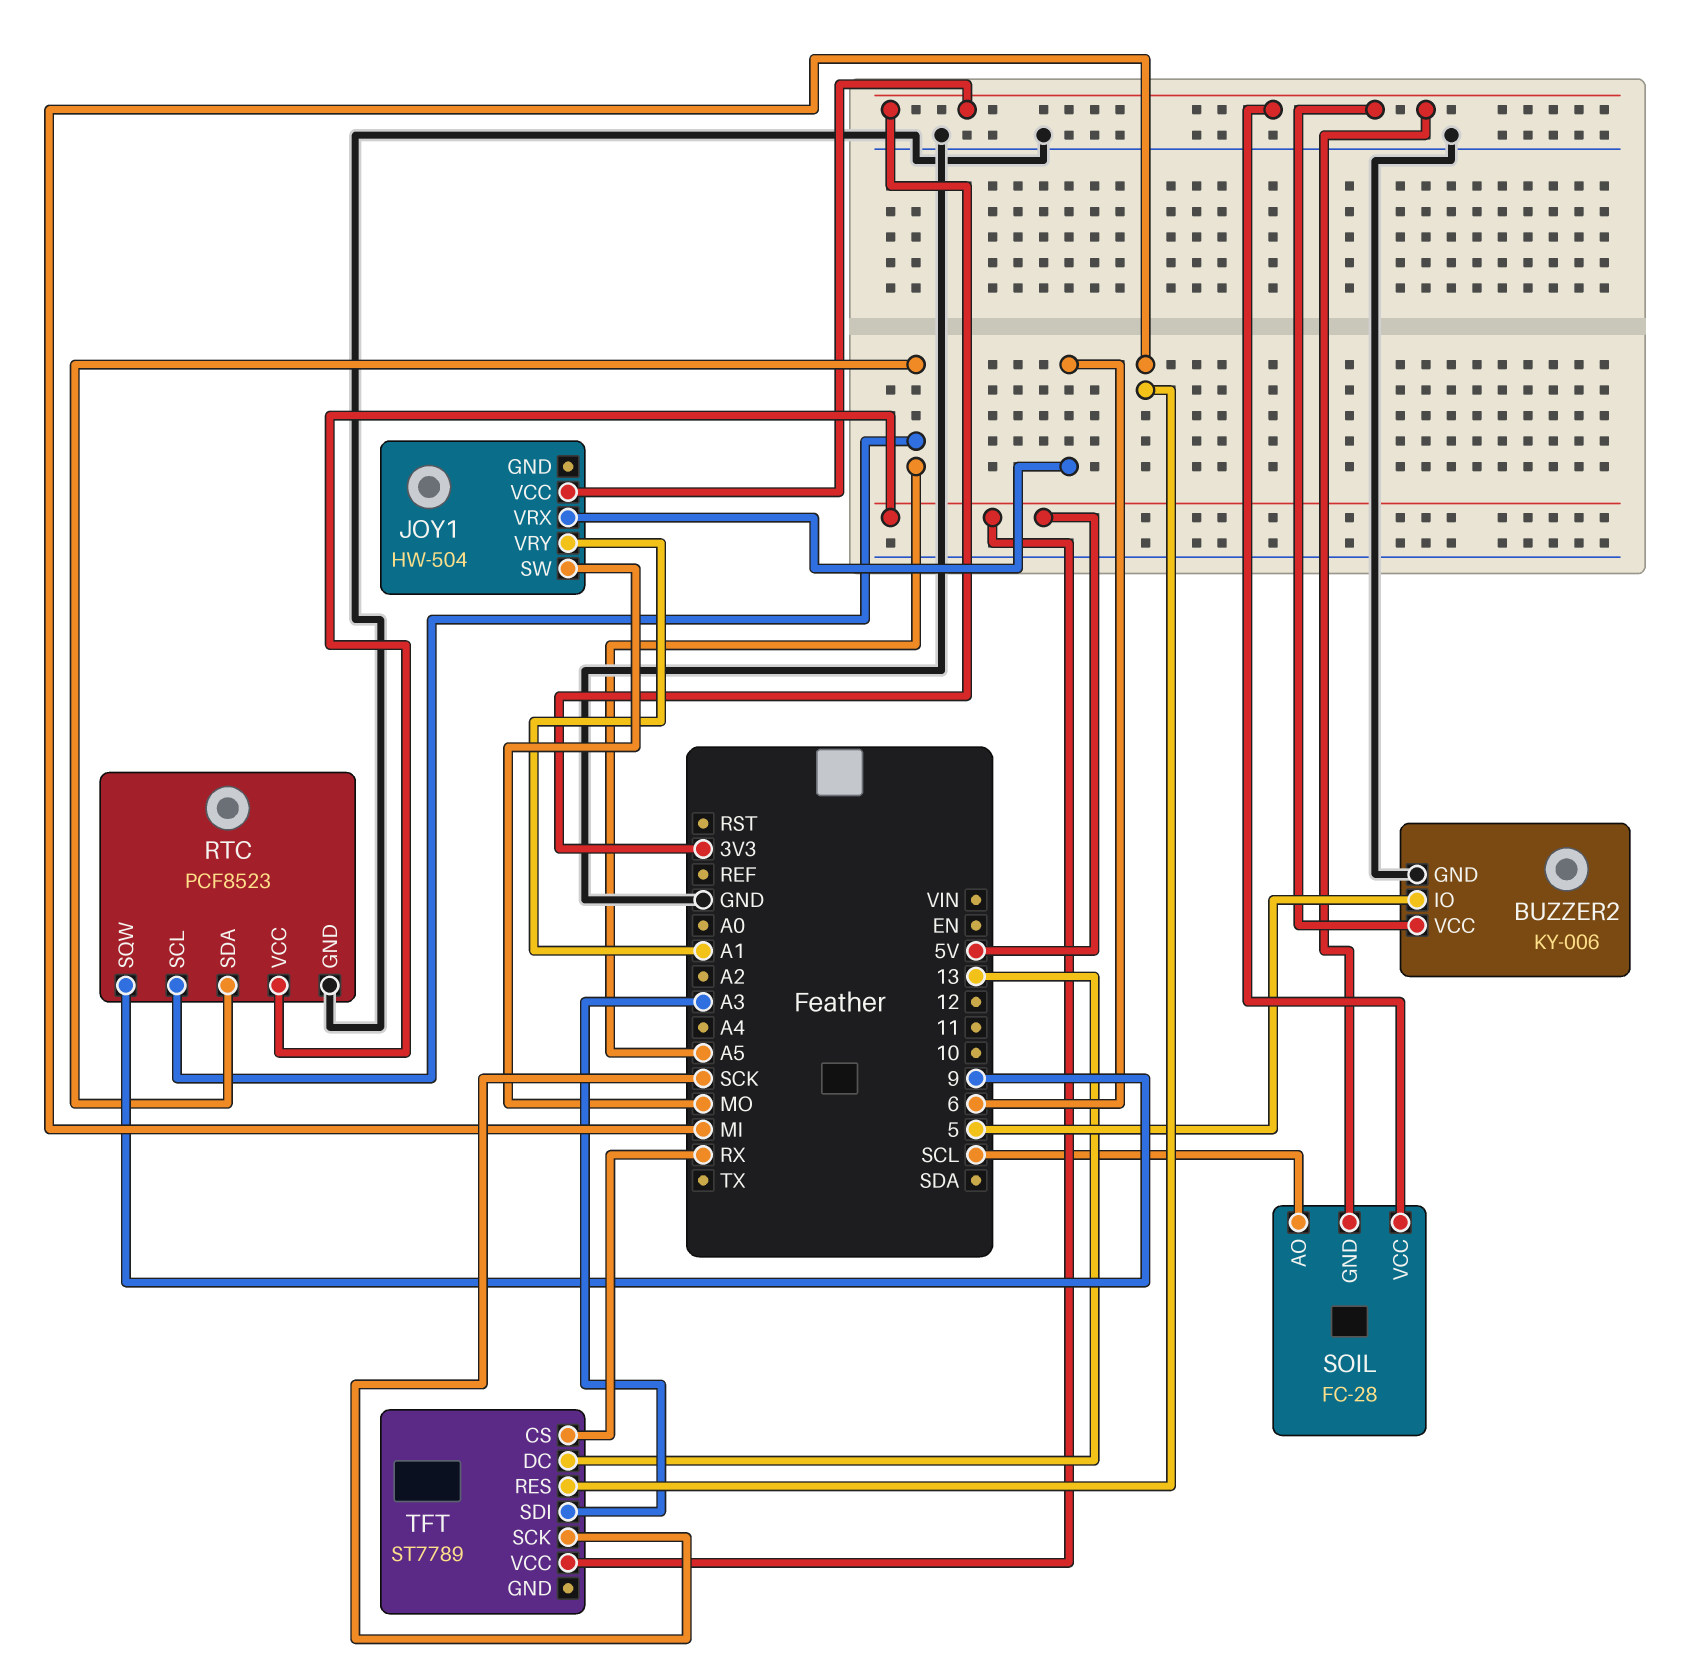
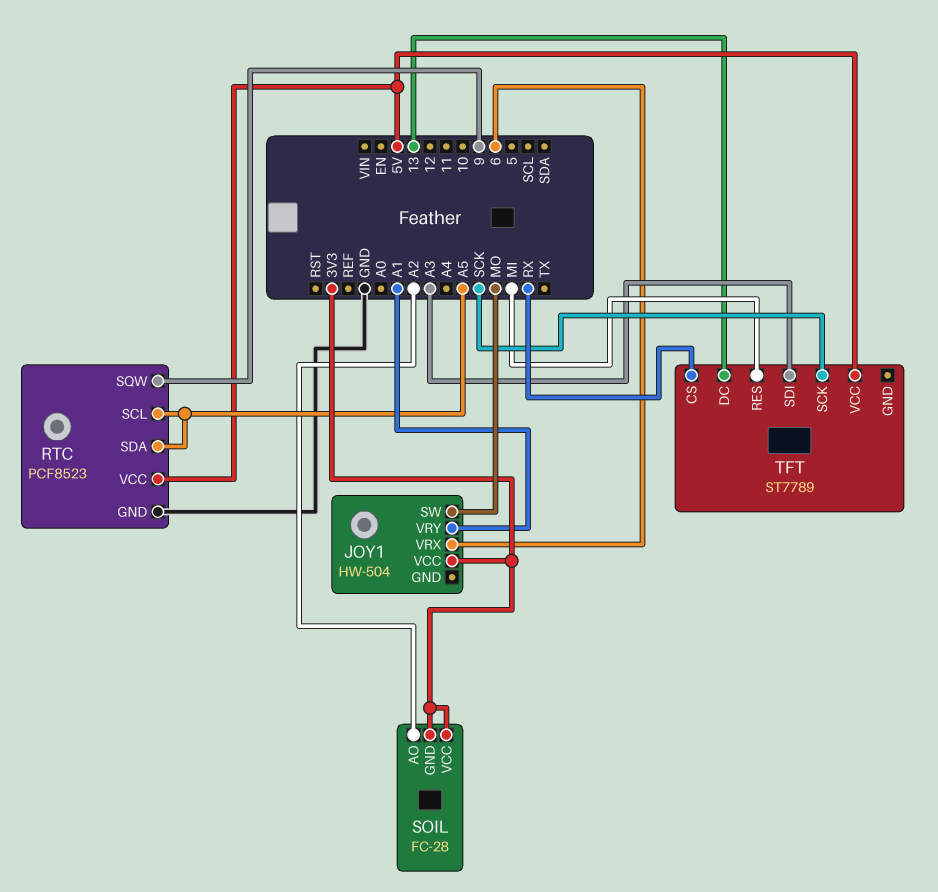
BUZZER2: KY-006 -> none
BUZZER2 pin GND: GND -> none
BUZZER2 pin IO: 5 -> none
BUZZER2 pin VCC: 3V3 -> none
SOIL pin AO: SCL -> A2

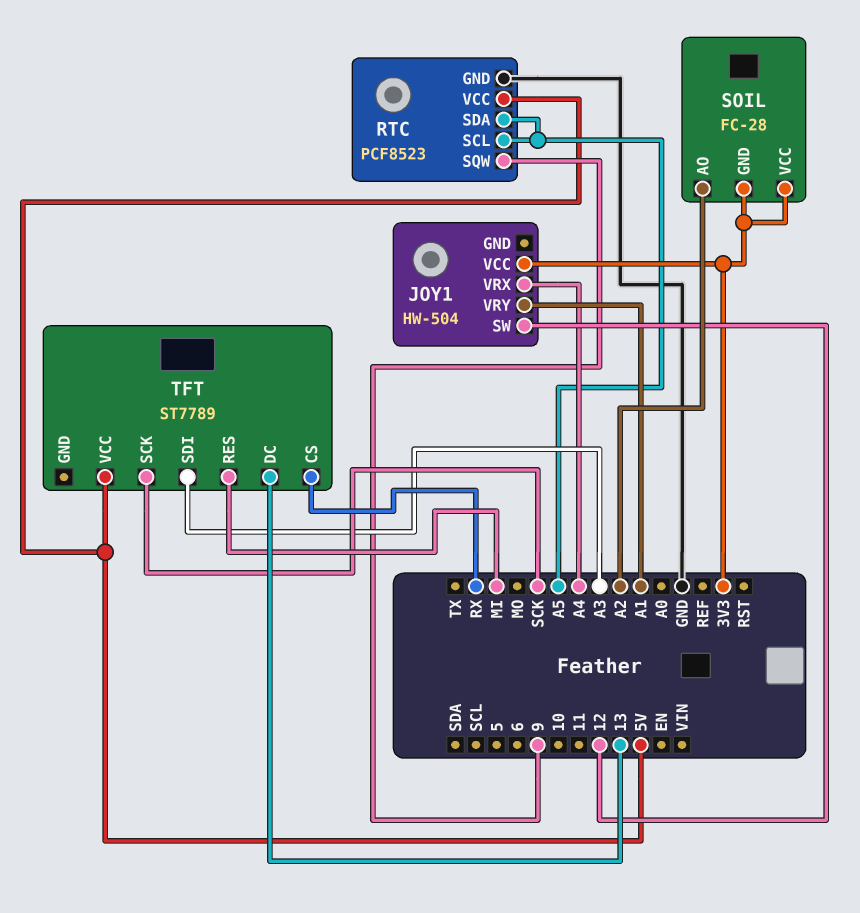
JOY1 pin SW: MO -> 12
JOY1 pin VRX: 6 -> A4

